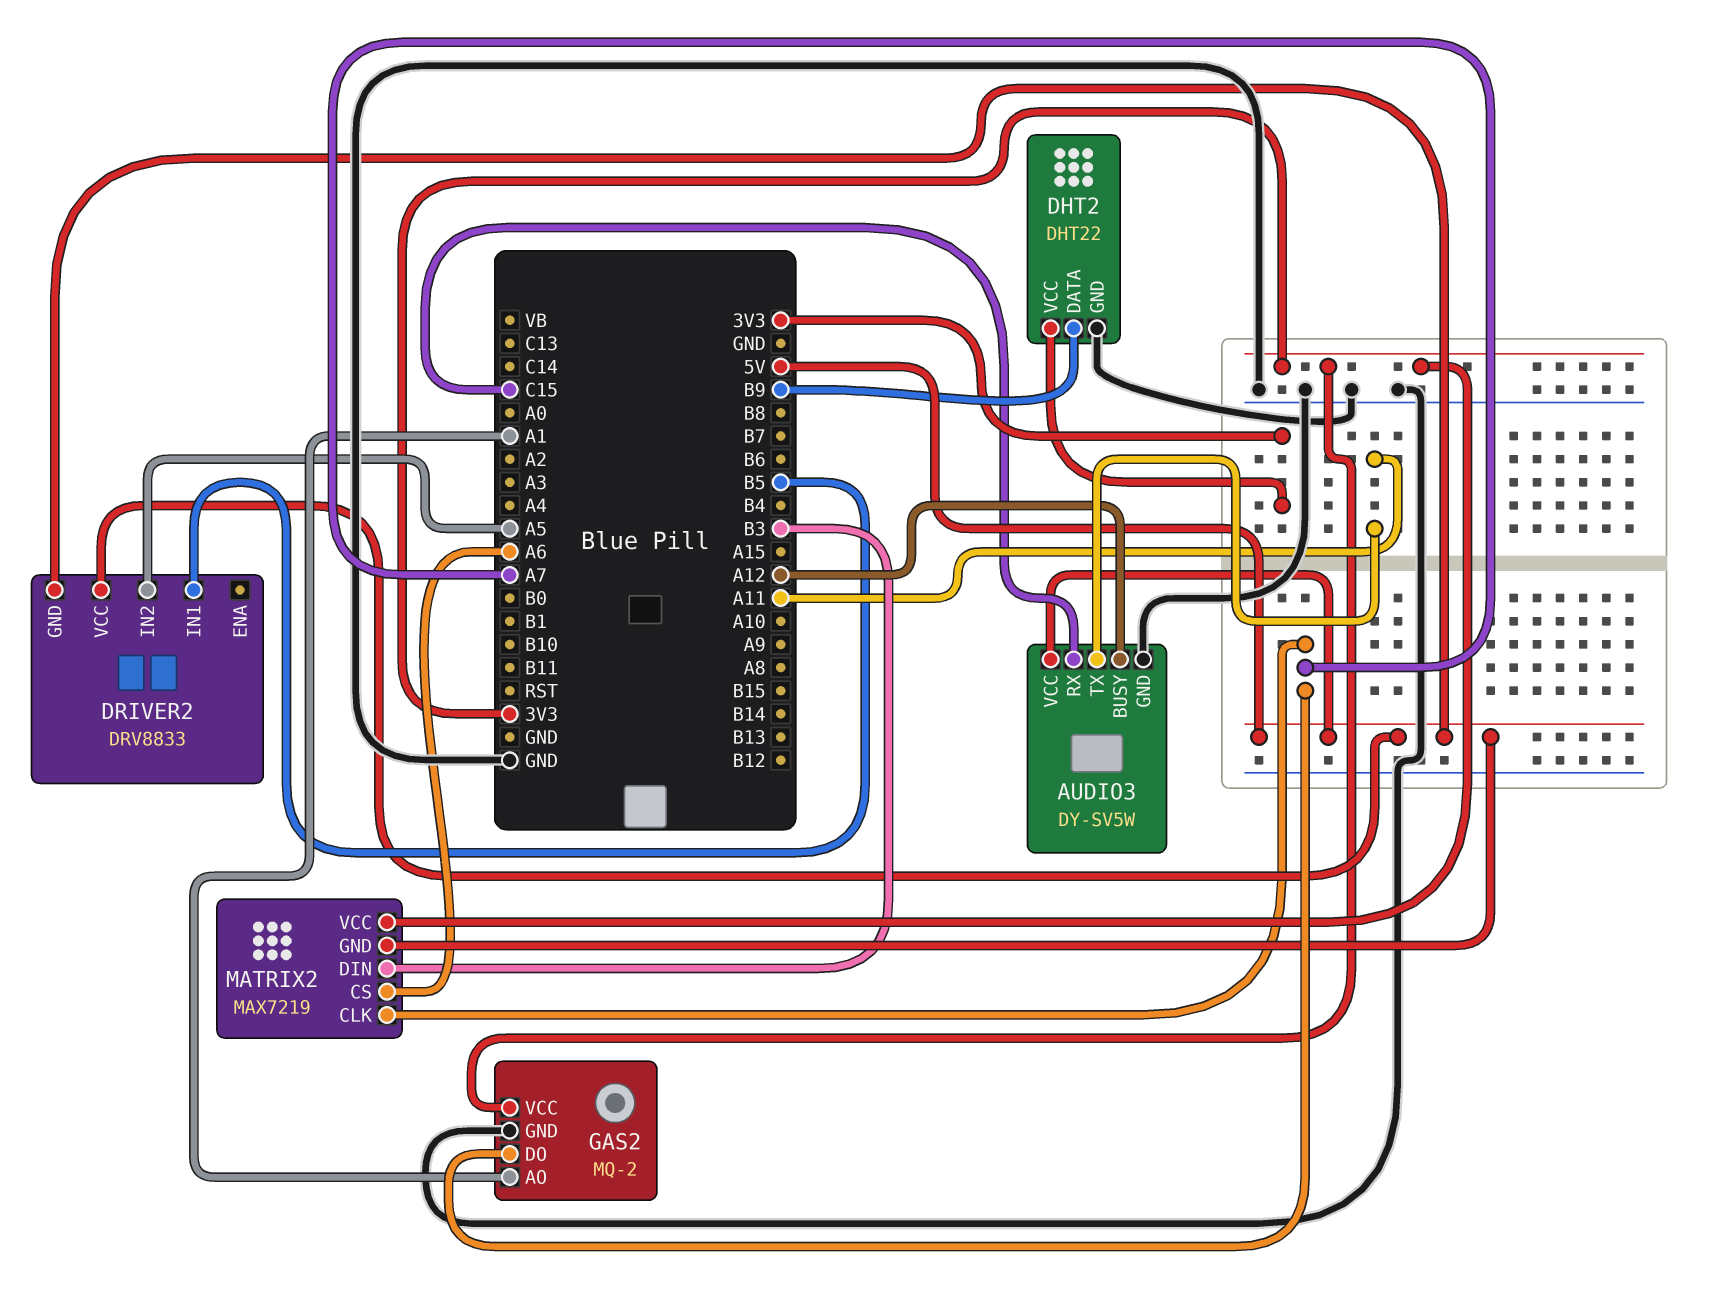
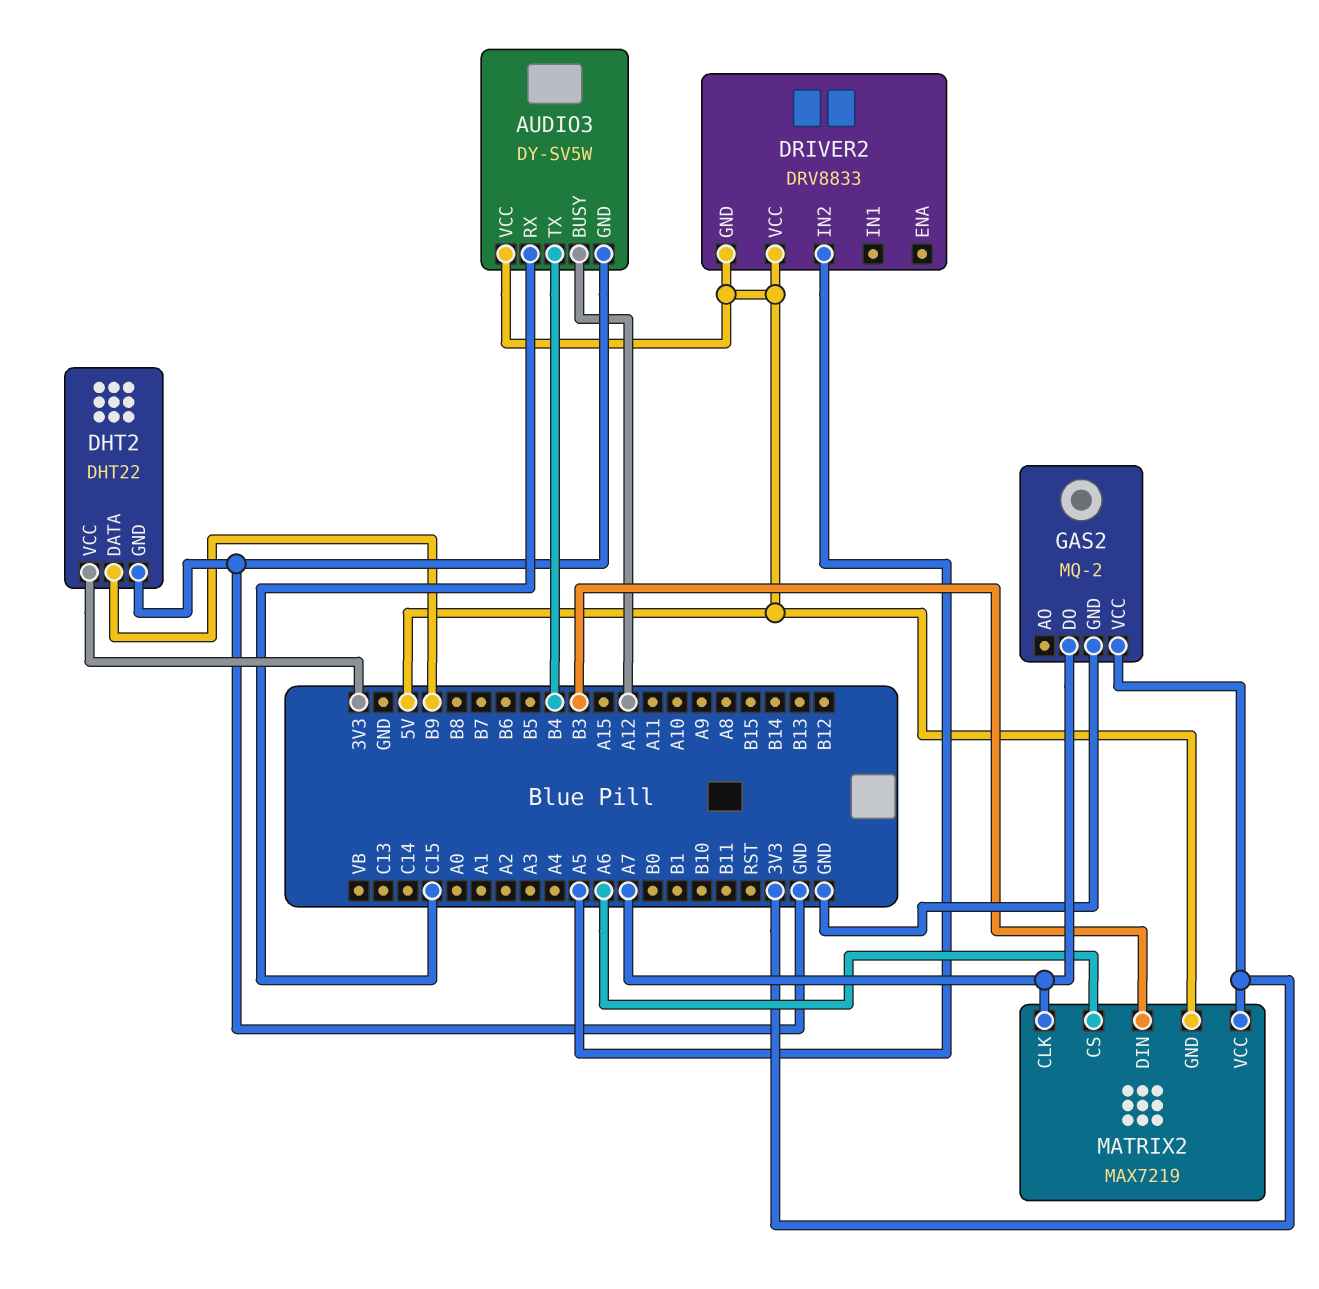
AUDIO3 pin TX: A11 -> B4
DRIVER2 pin IN1: B5 -> none
GAS2 pin AO: A1 -> none

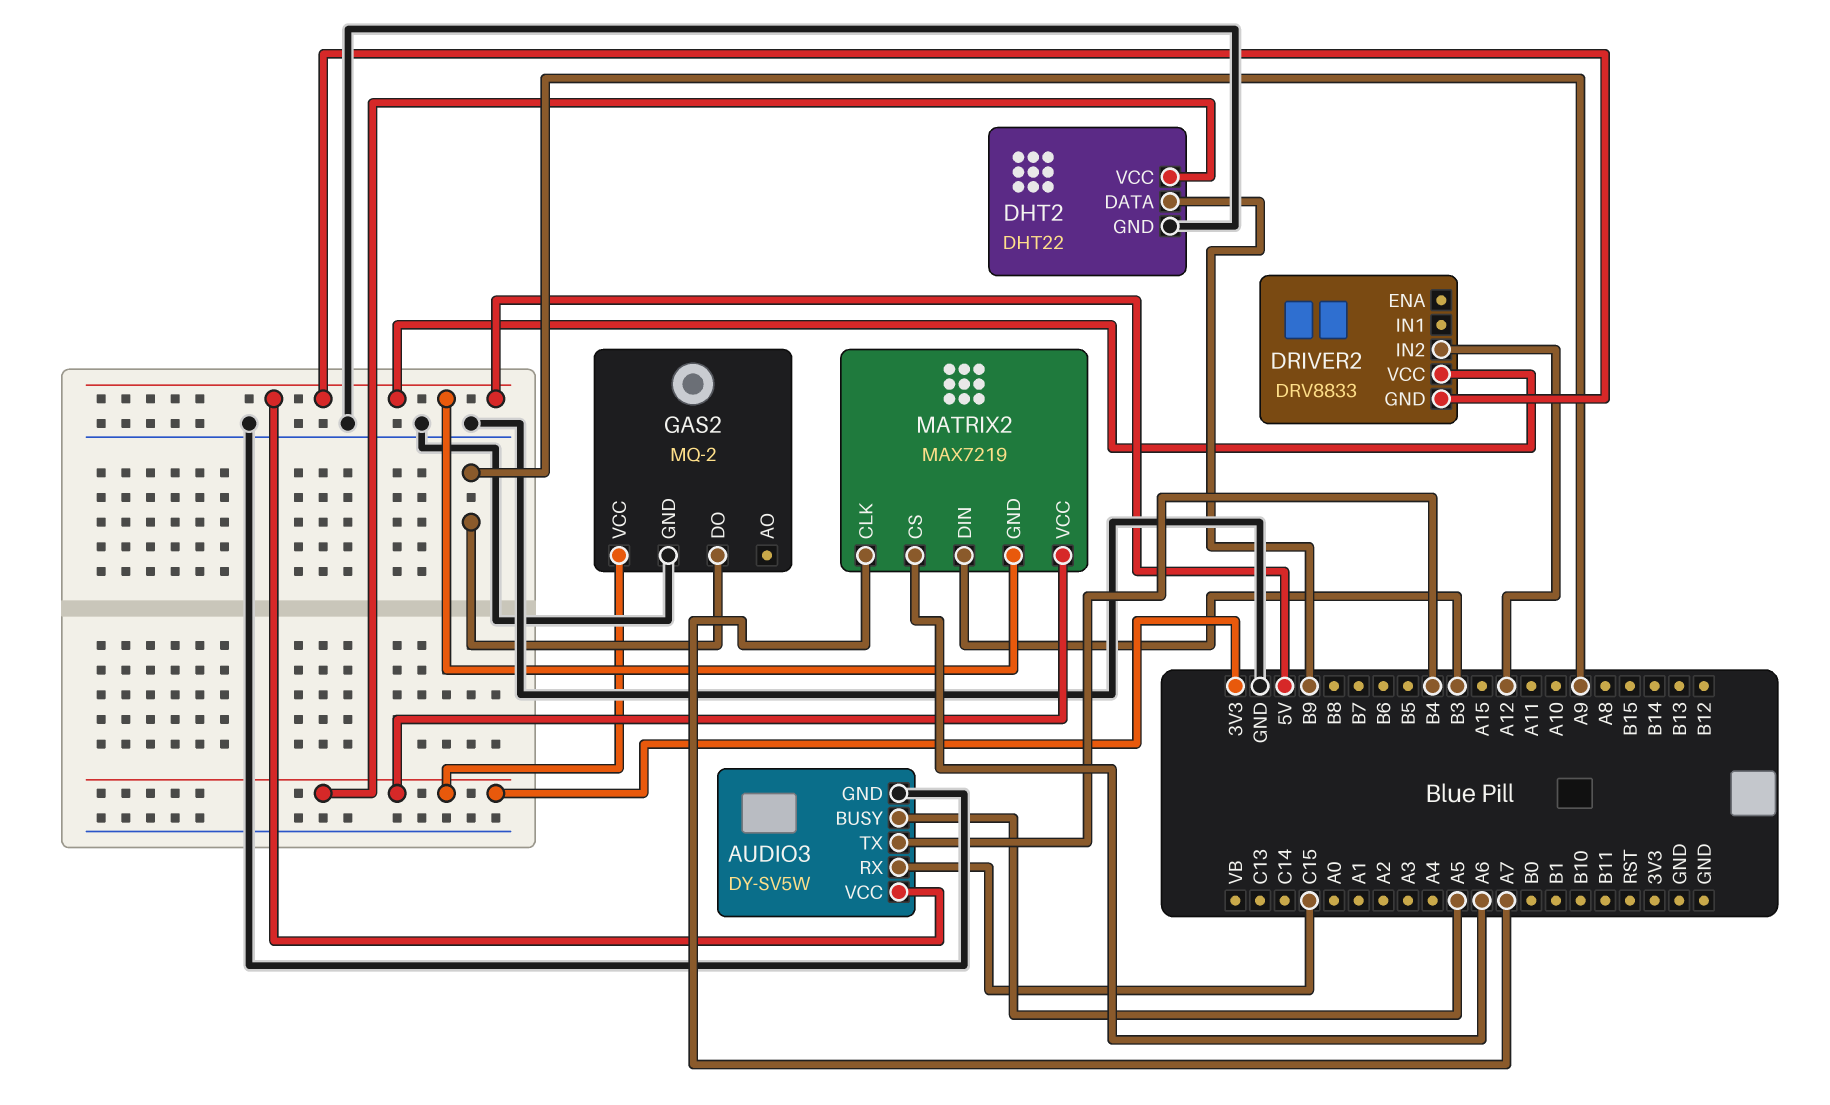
AUDIO3 pin BUSY: A12 -> A5
DRIVER2 pin IN2: A5 -> A12
GAS2 pin DO: A7 -> A9

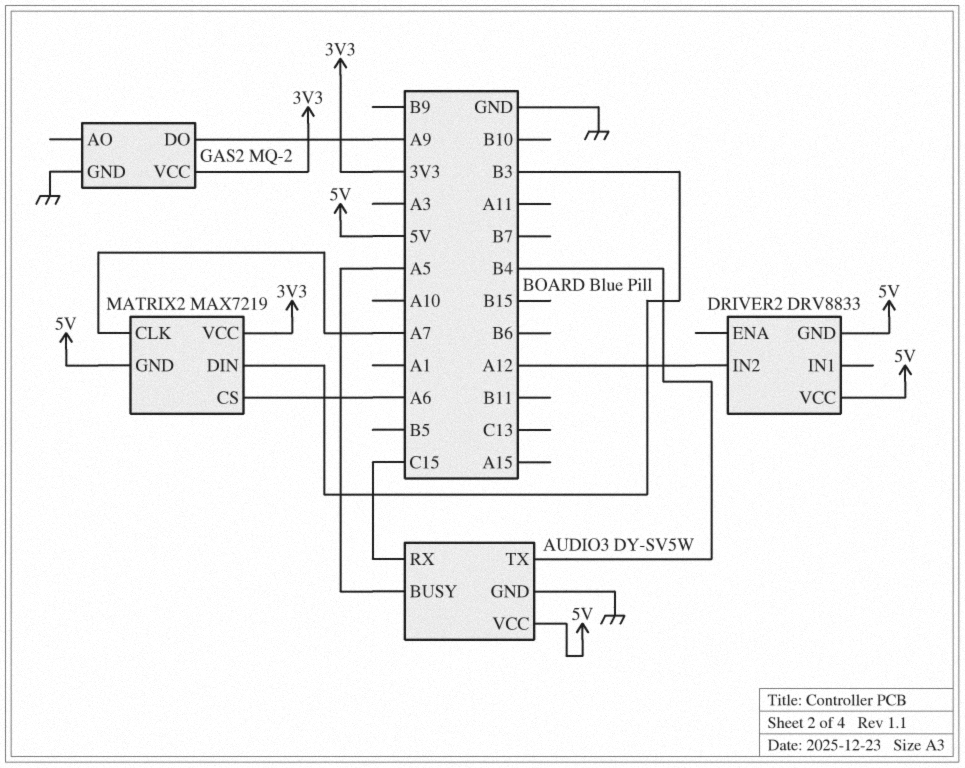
DHT2: DHT22 -> none
DHT2 pin DATA: B9 -> none
DHT2 pin GND: GND -> none
DHT2 pin VCC: 3V3 -> none

